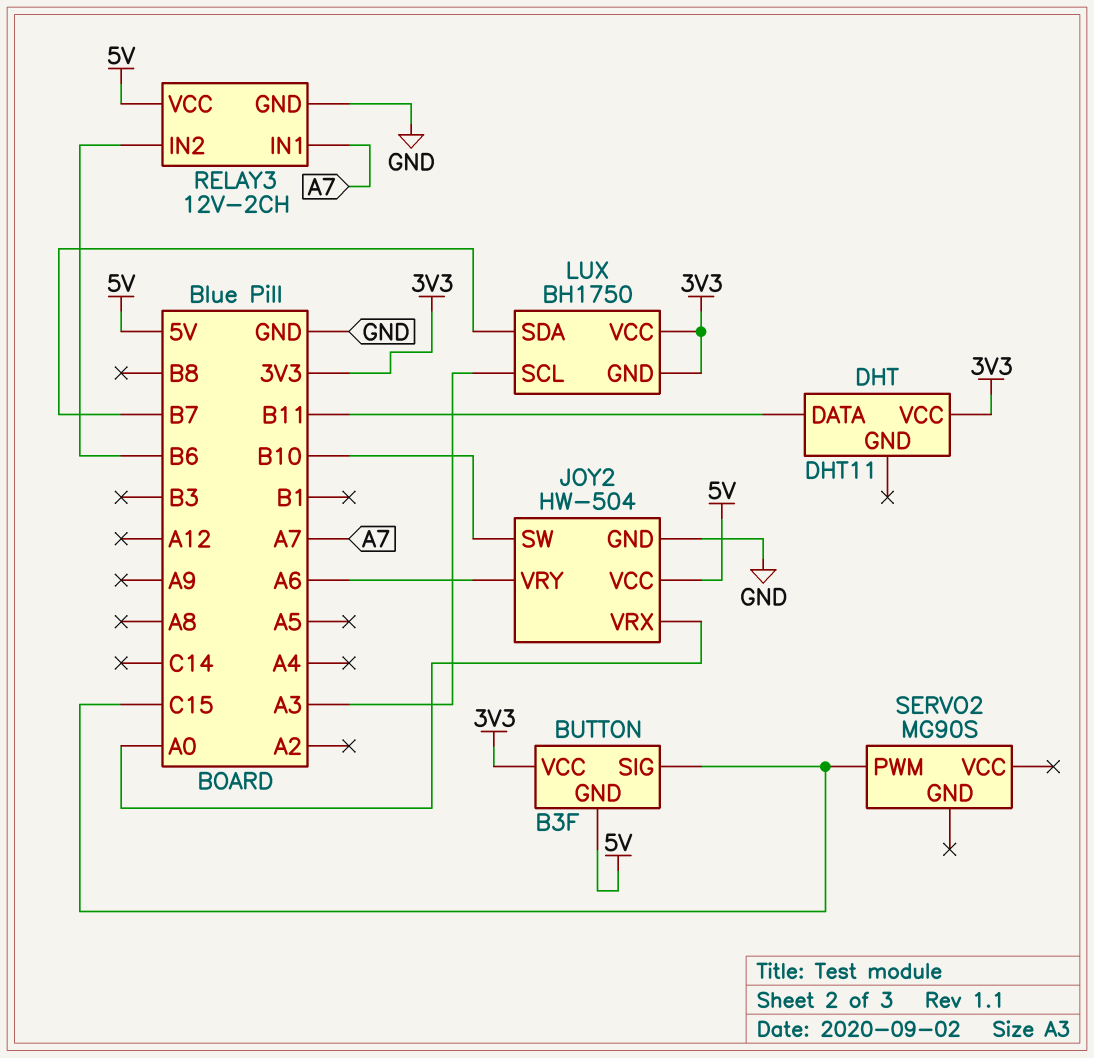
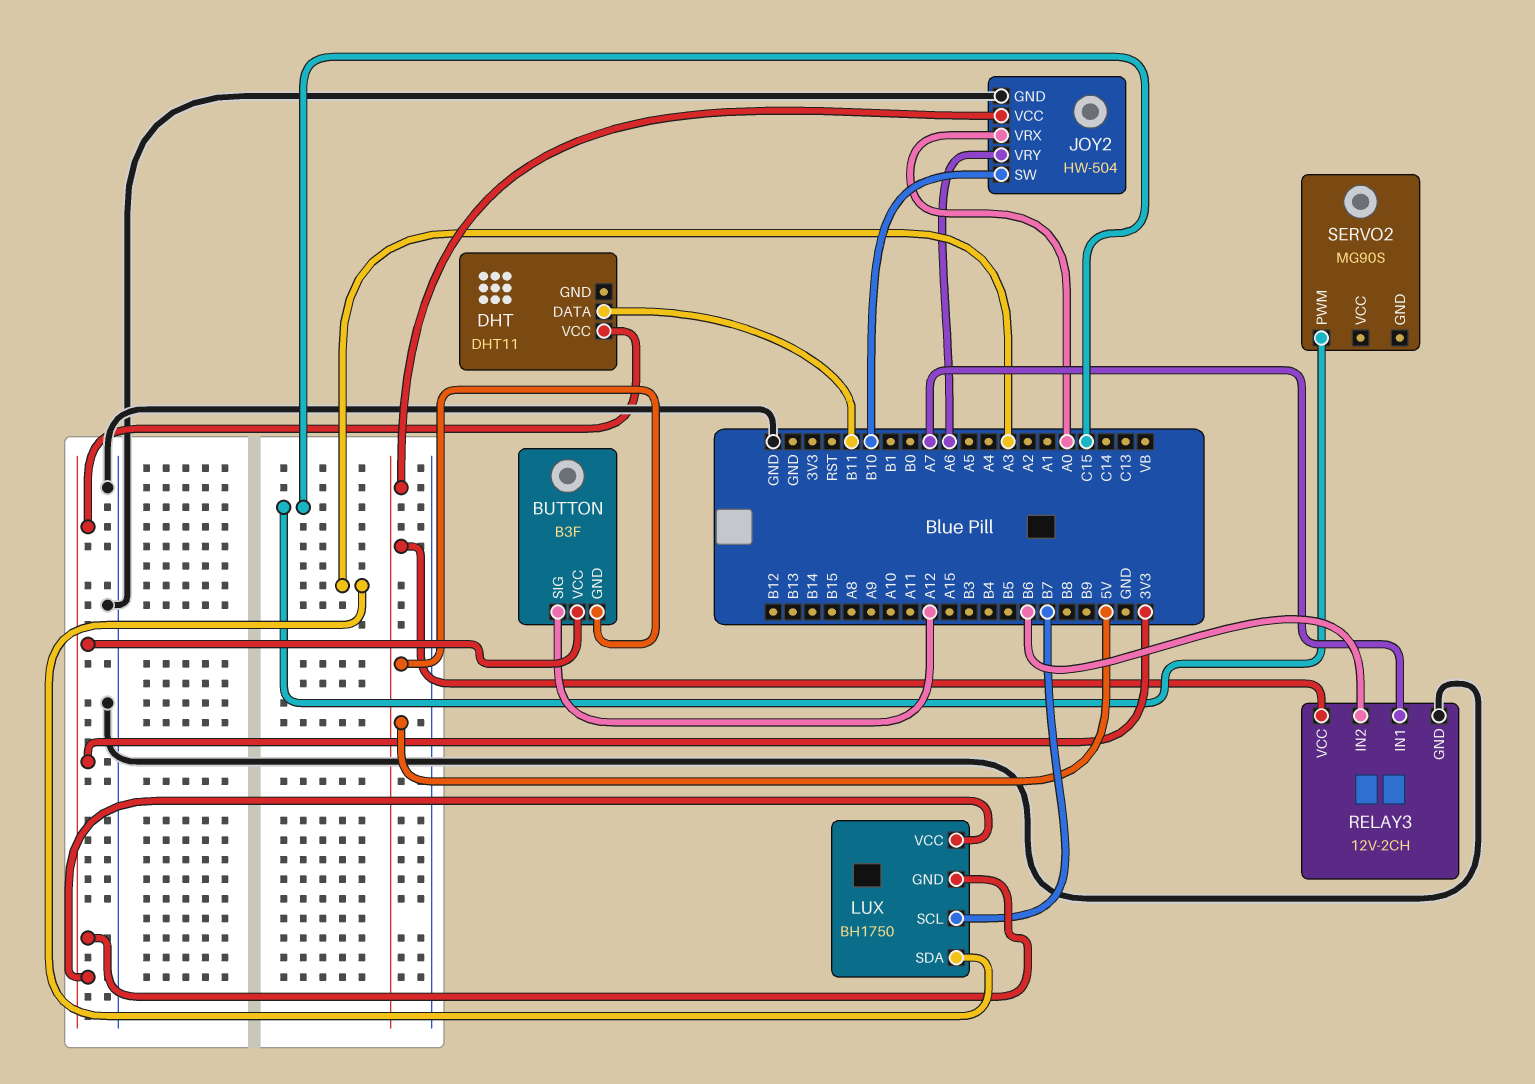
BUTTON pin SIG: C15 -> A12
LUX pin SCL: A3 -> B7
LUX pin SDA: B7 -> A3

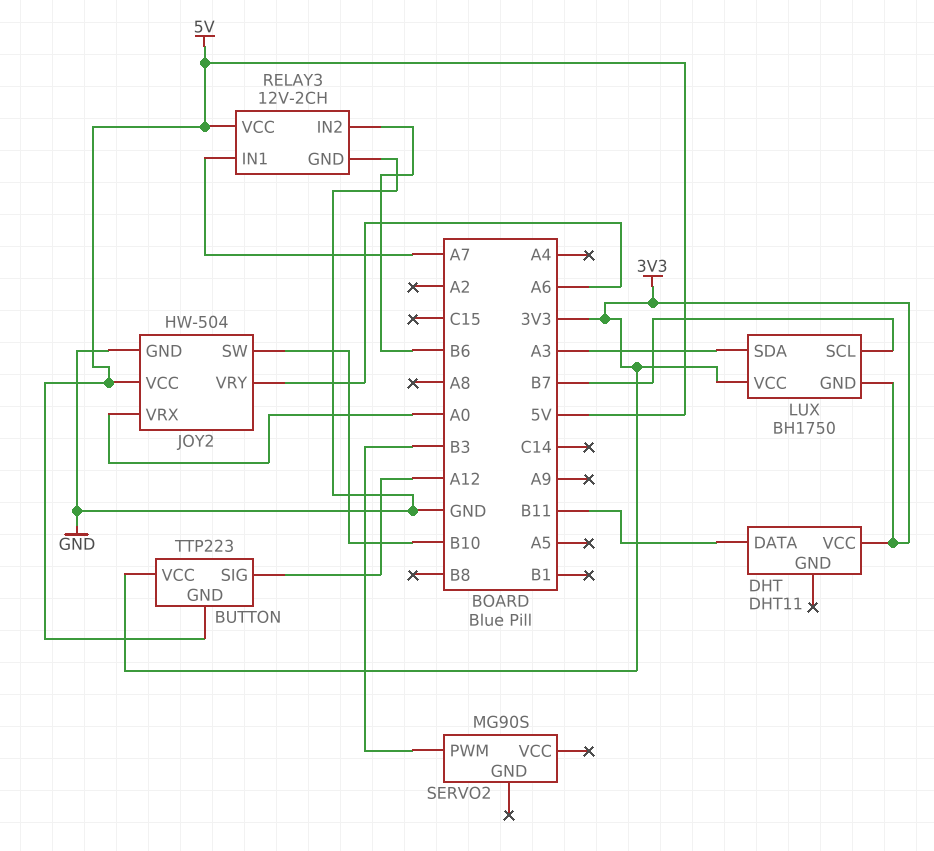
BUTTON: B3F -> TTP223
SERVO2 pin PWM: C15 -> B3

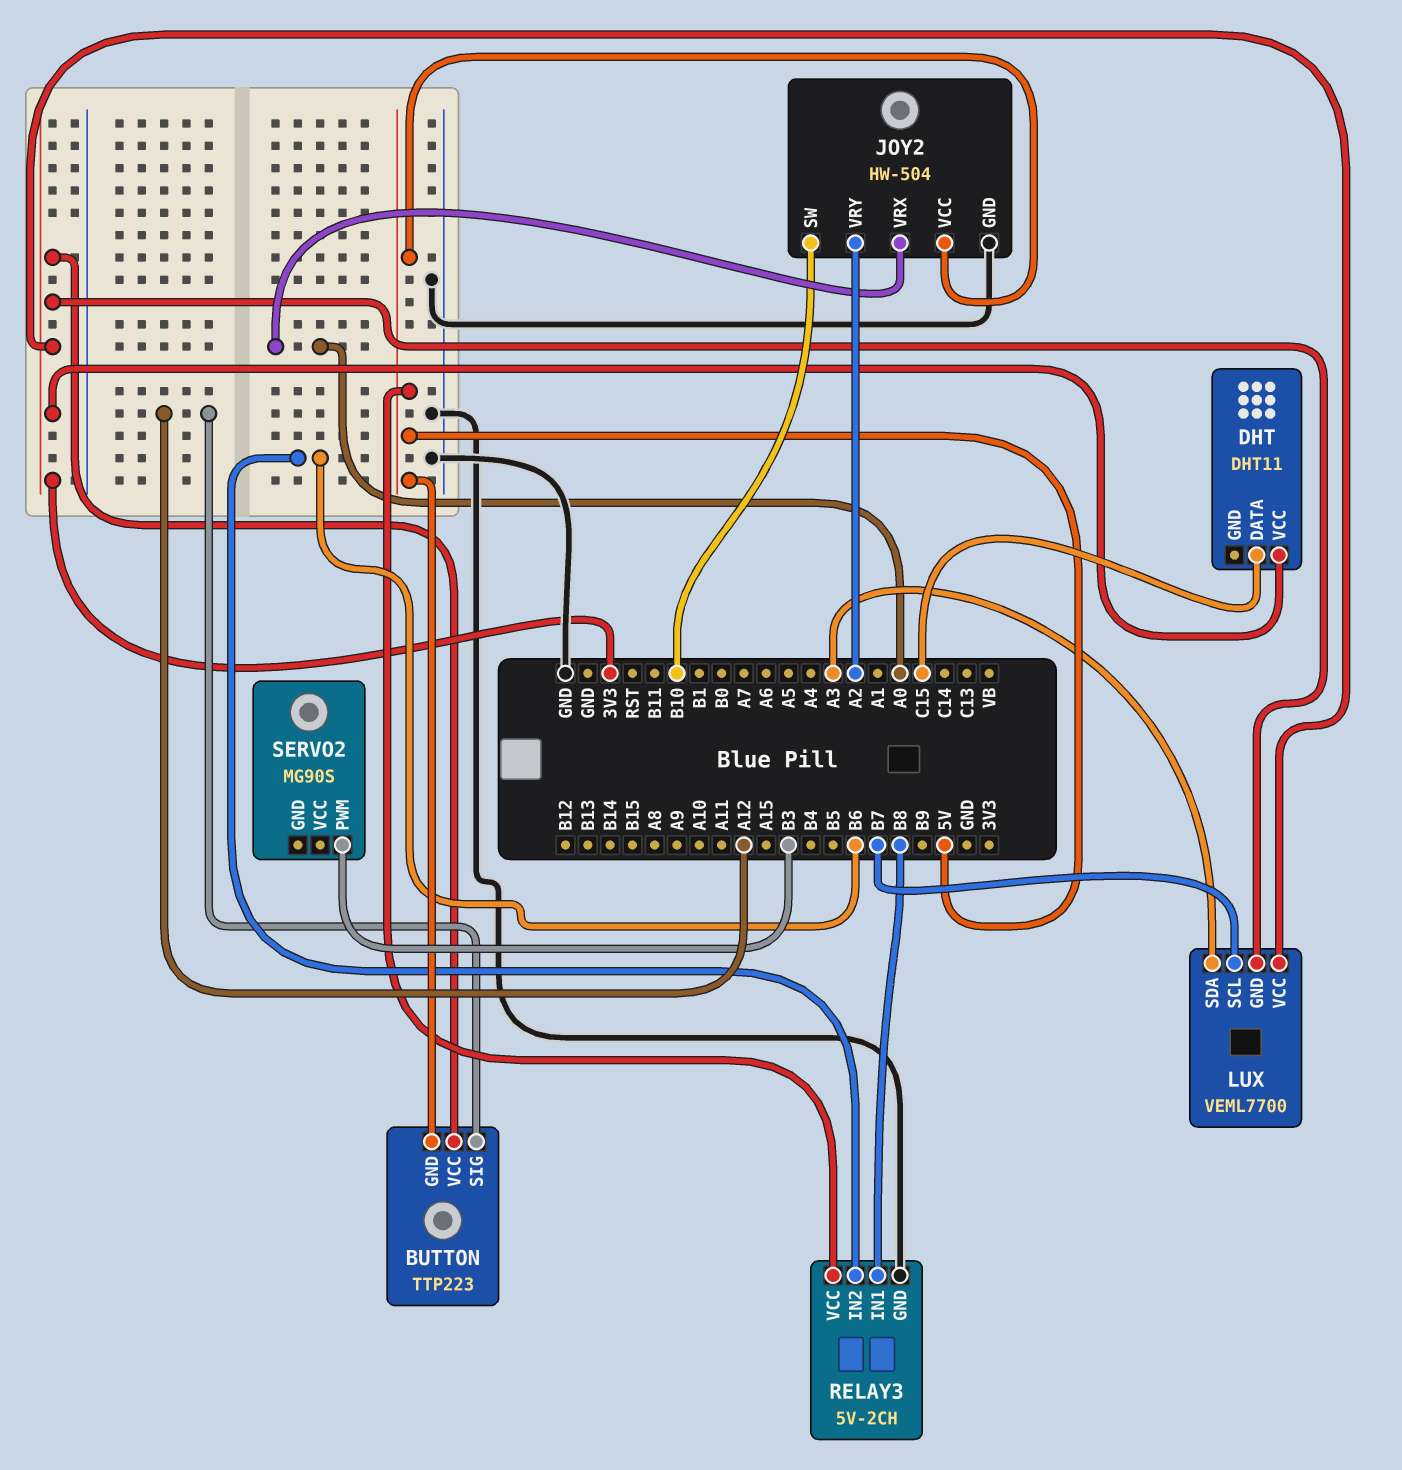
DHT pin DATA: B11 -> C15
JOY2 pin VRY: A6 -> A2
LUX: BH1750 -> VEML7700
RELAY3: 12V-2CH -> 5V-2CH
RELAY3 pin IN1: A7 -> B8

